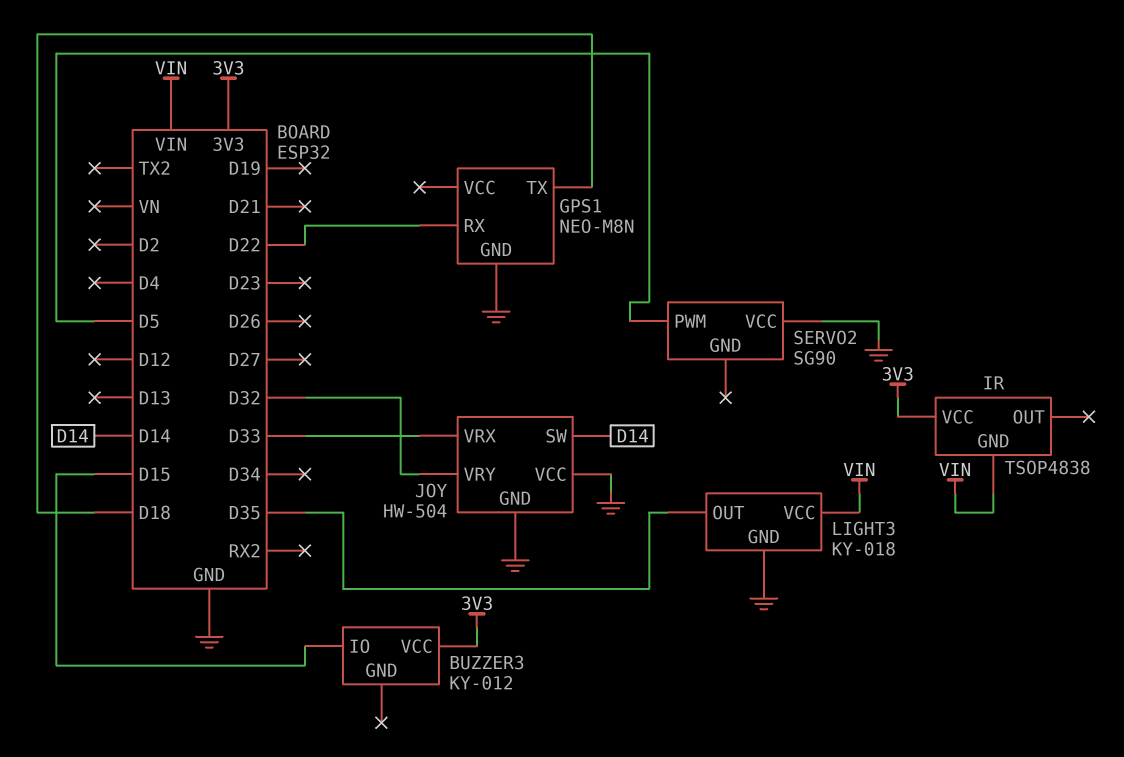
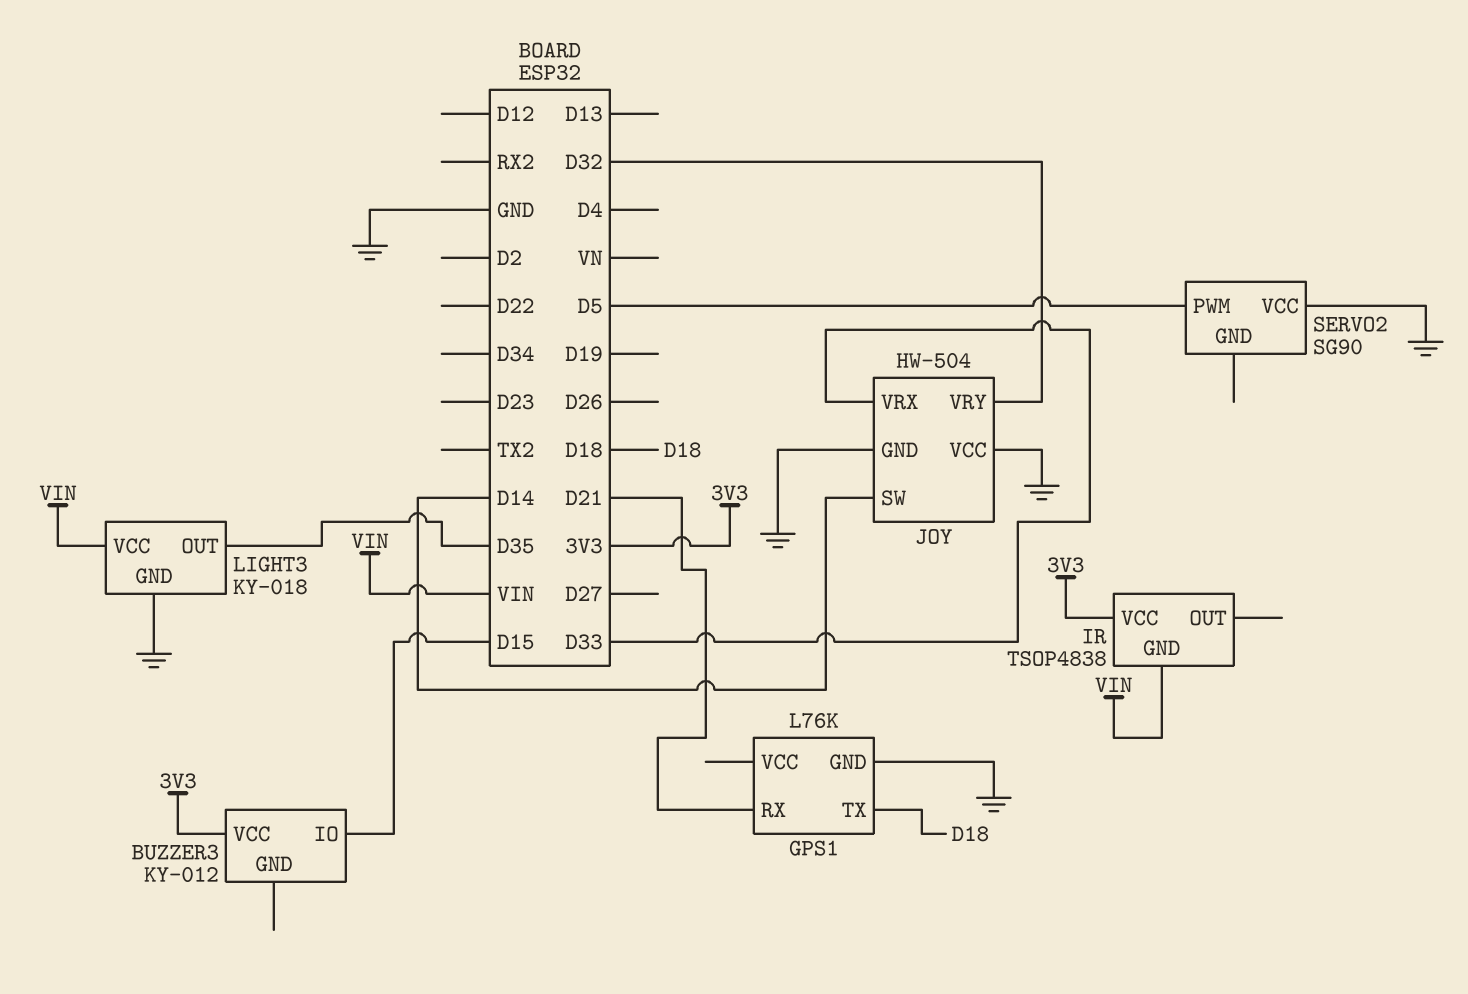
GPS1: NEO-M8N -> L76K
GPS1 pin RX: D22 -> D21

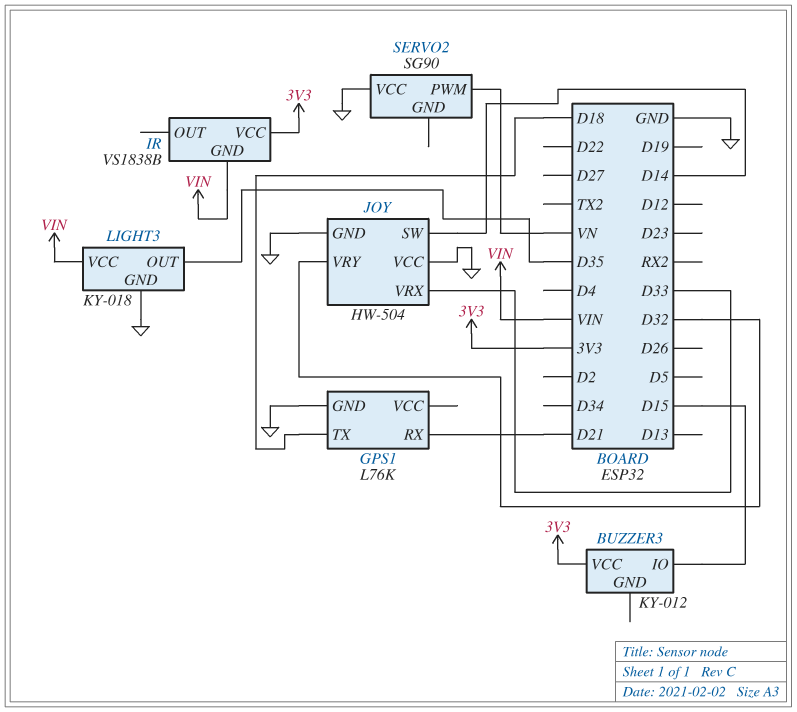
IR: TSOP4838 -> VS1838B
SERVO2 pin PWM: D5 -> VN

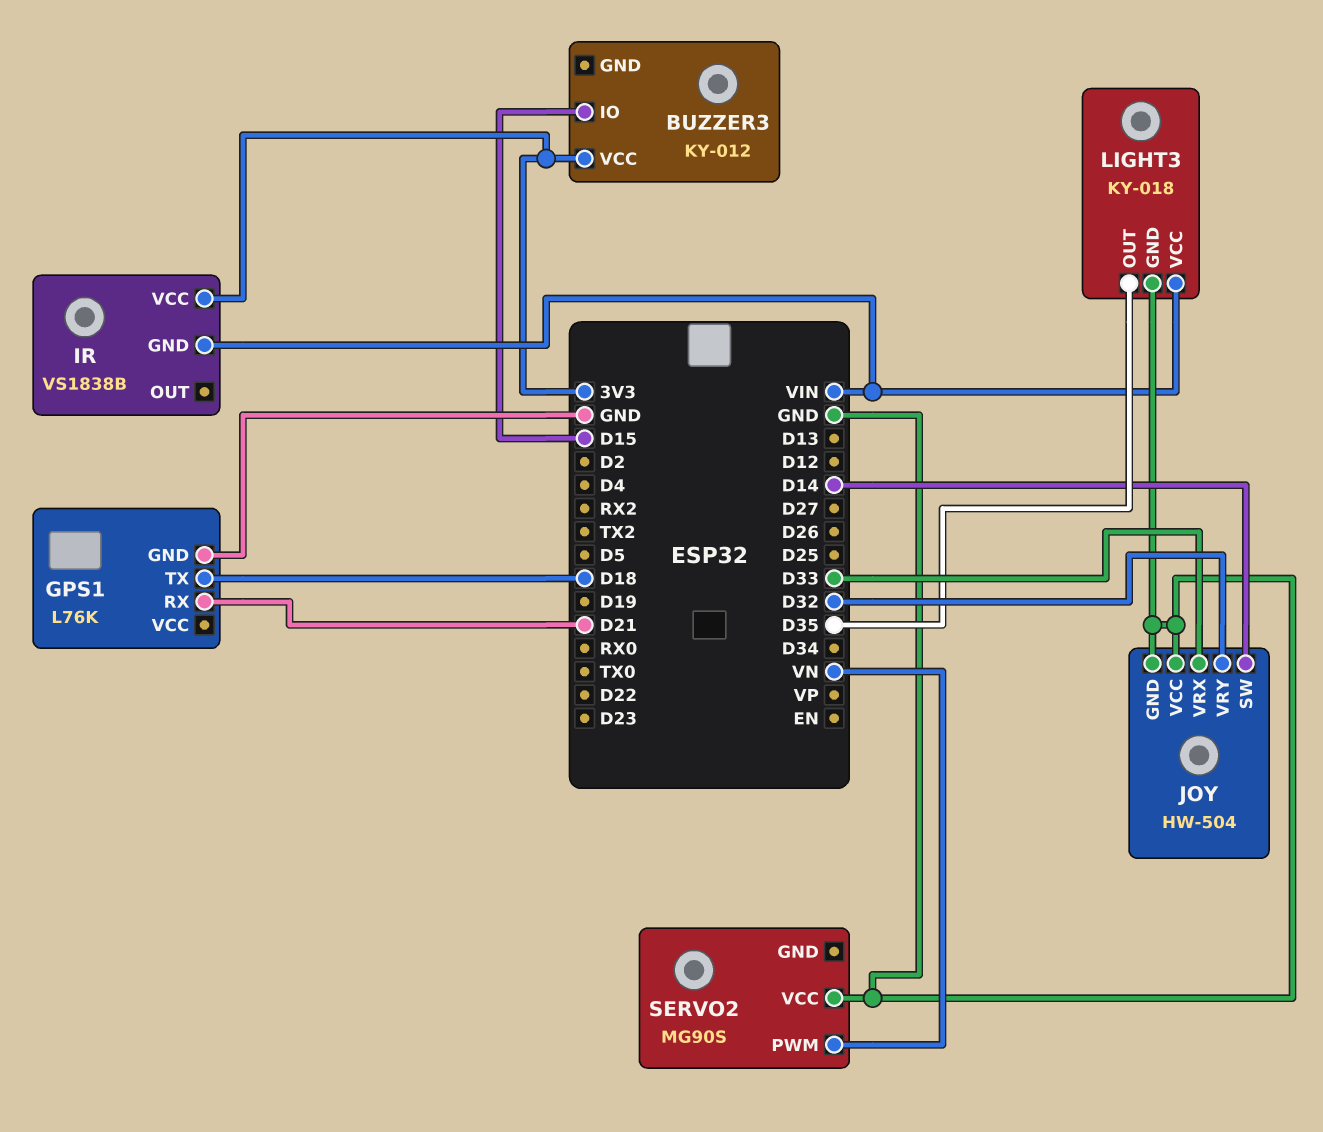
SERVO2: SG90 -> MG90S

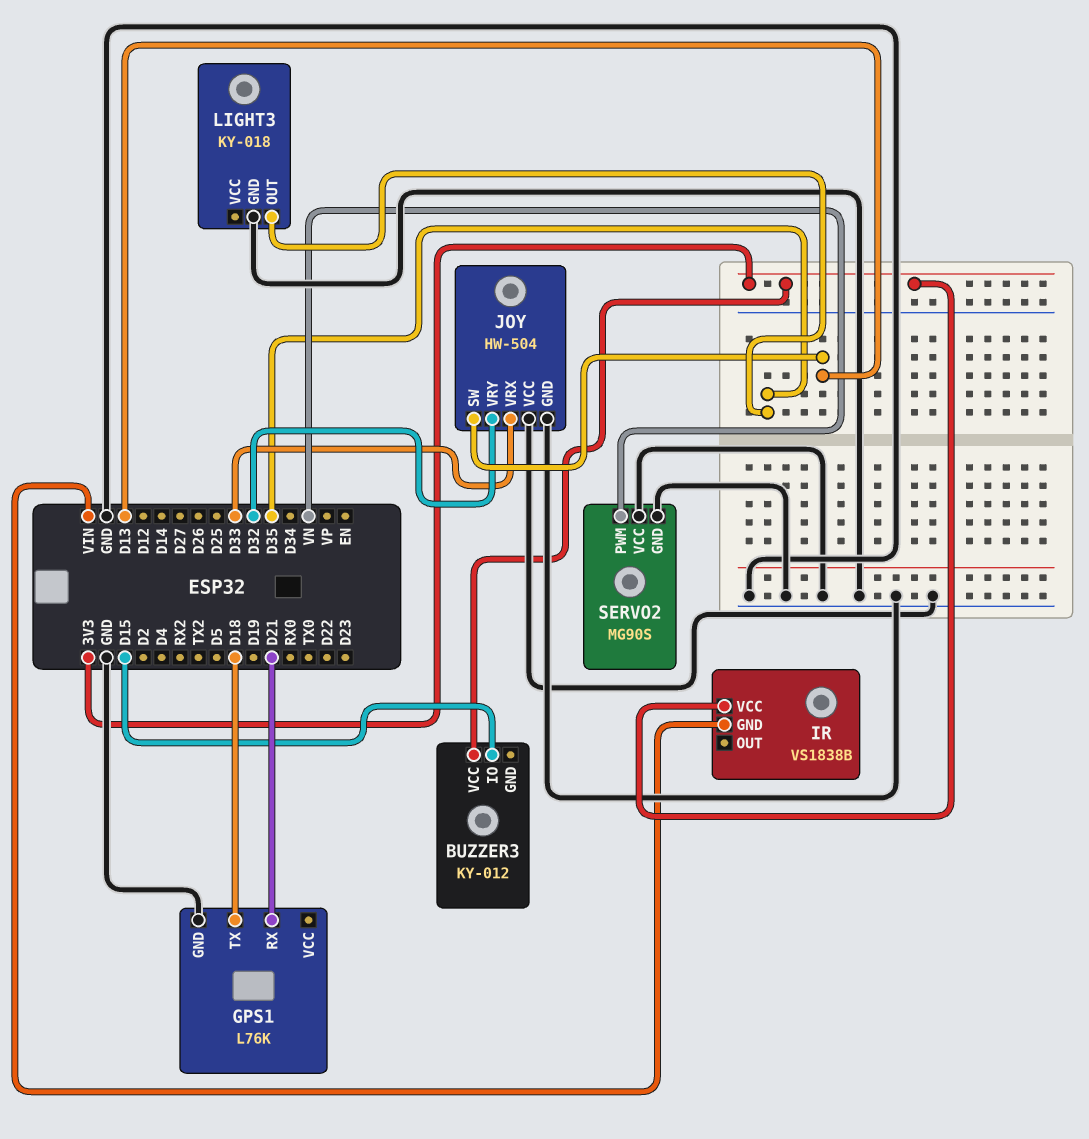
JOY pin SW: D14 -> D13
LIGHT3 pin VCC: VIN -> none
SERVO2 pin GND: none -> GND

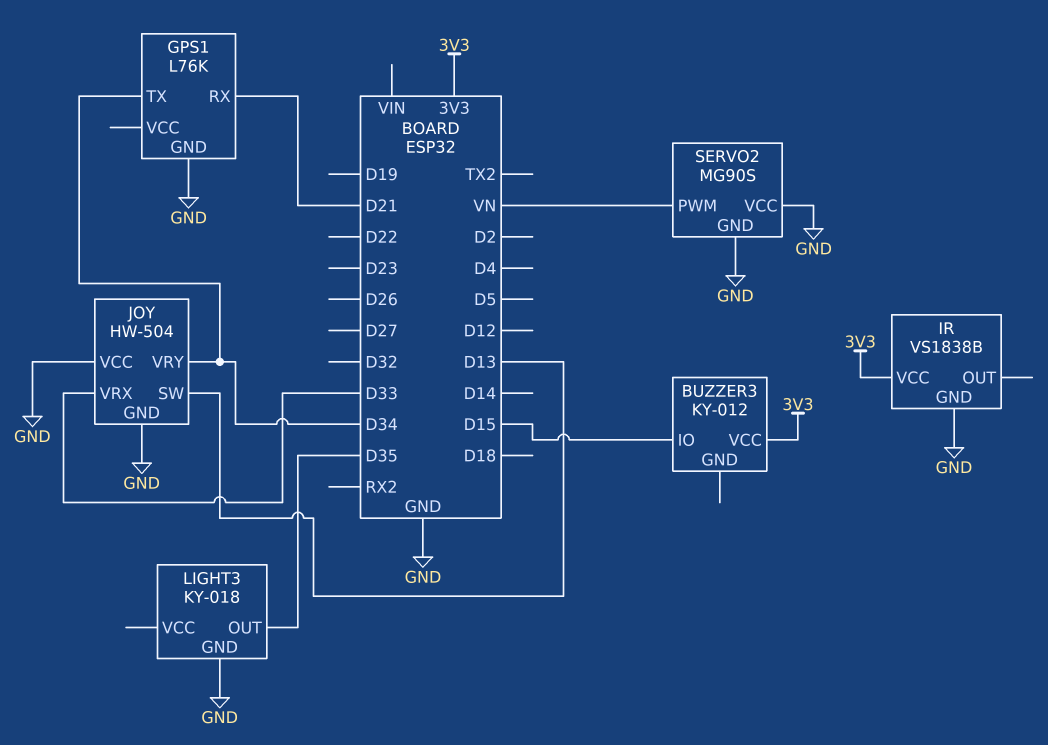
GPS1 pin TX: D18 -> D34
IR pin GND: VIN -> GND
JOY pin VRY: D32 -> D34

